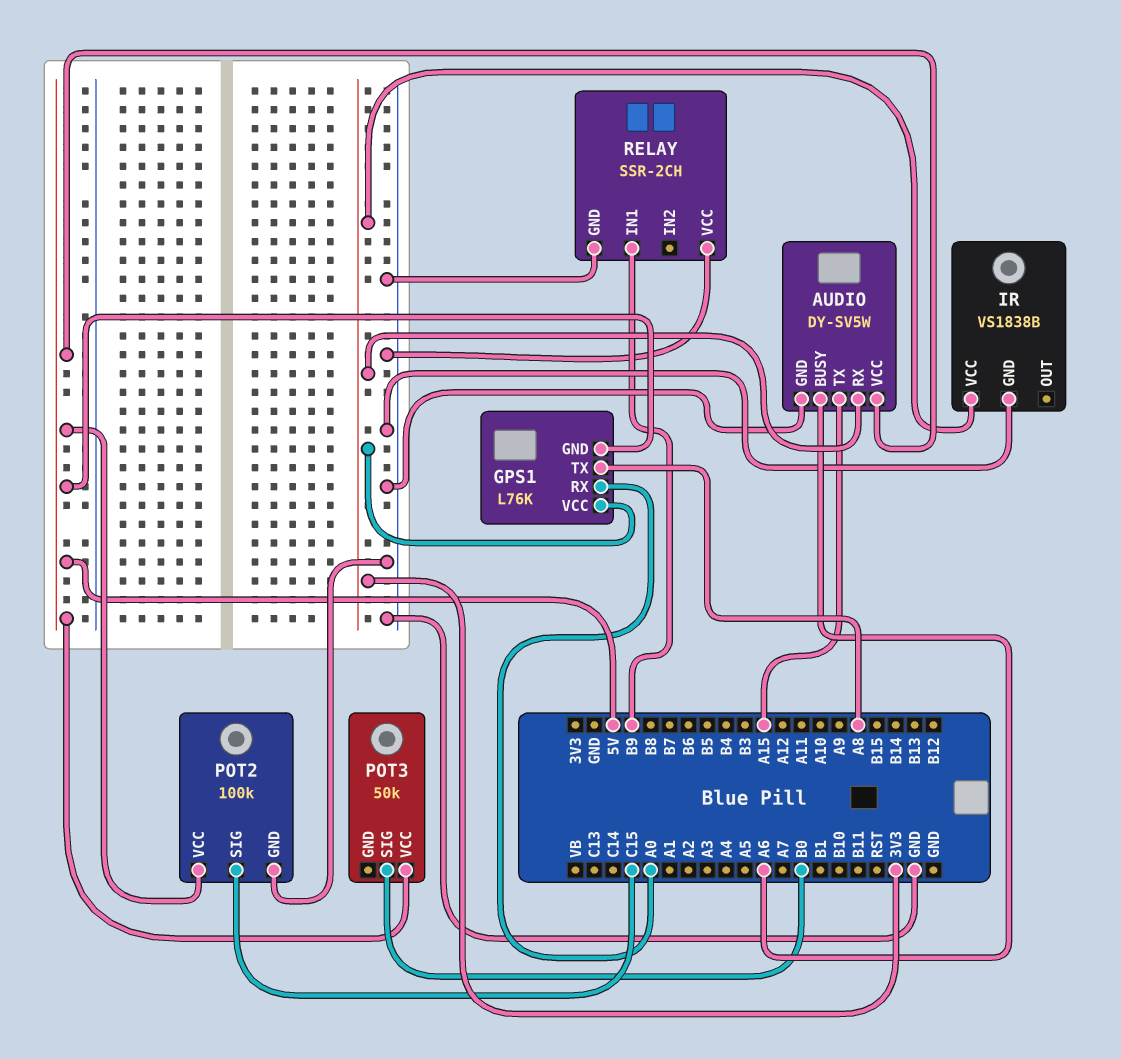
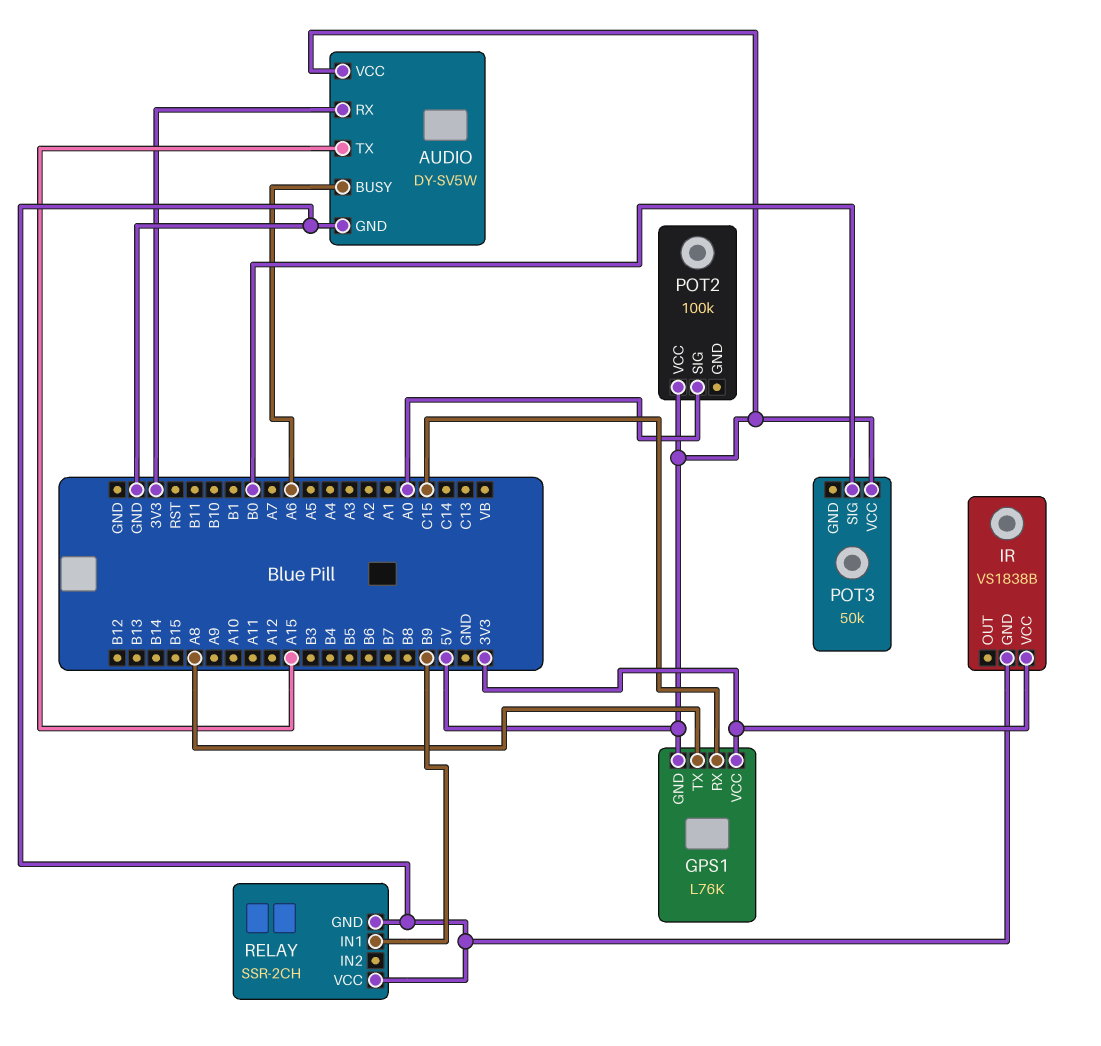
GPS1 pin RX: A0 -> C15
POT2 pin GND: GND -> none
POT2 pin SIG: C15 -> A0

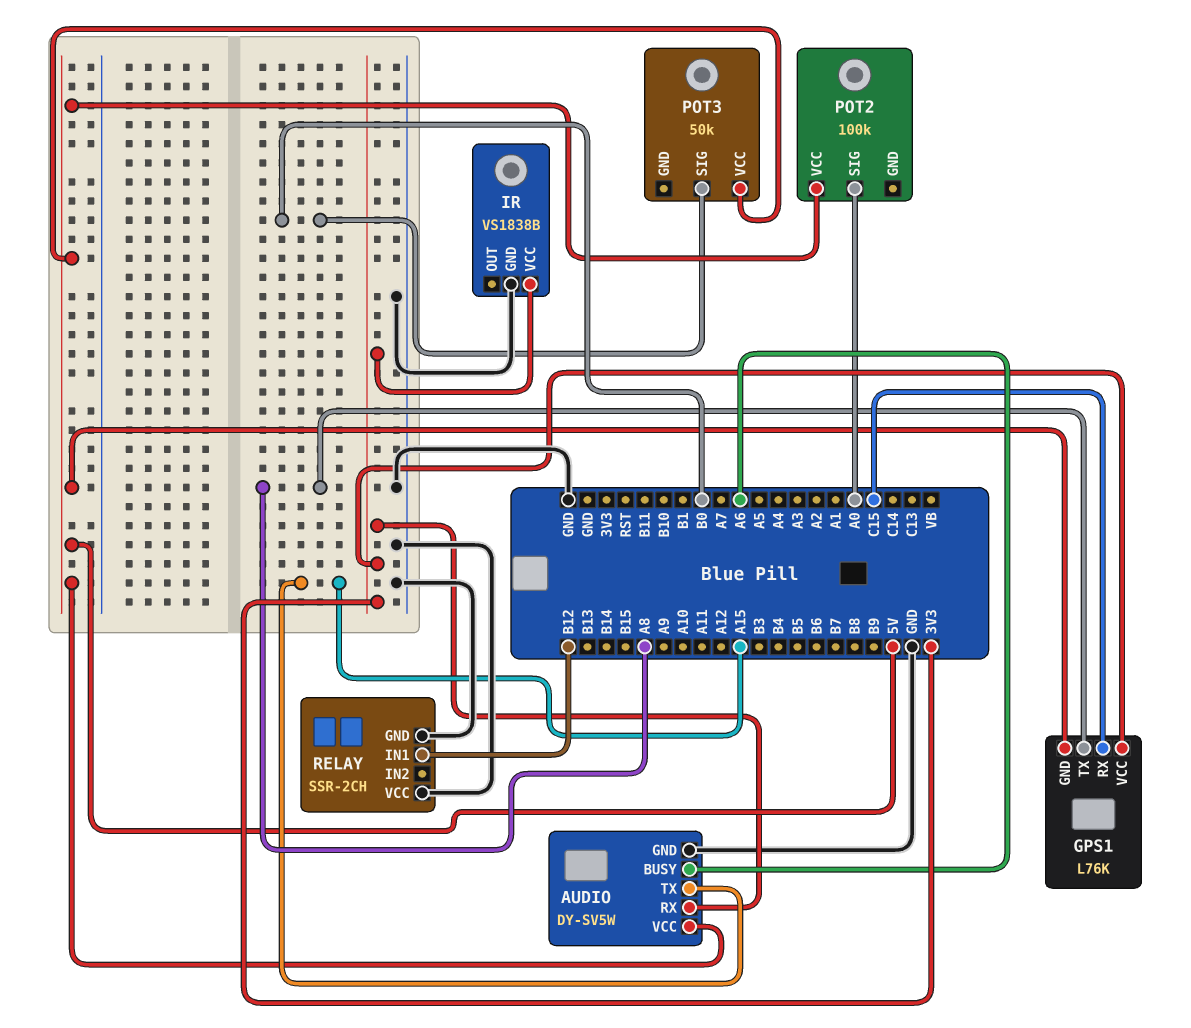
RELAY pin IN1: B9 -> B12

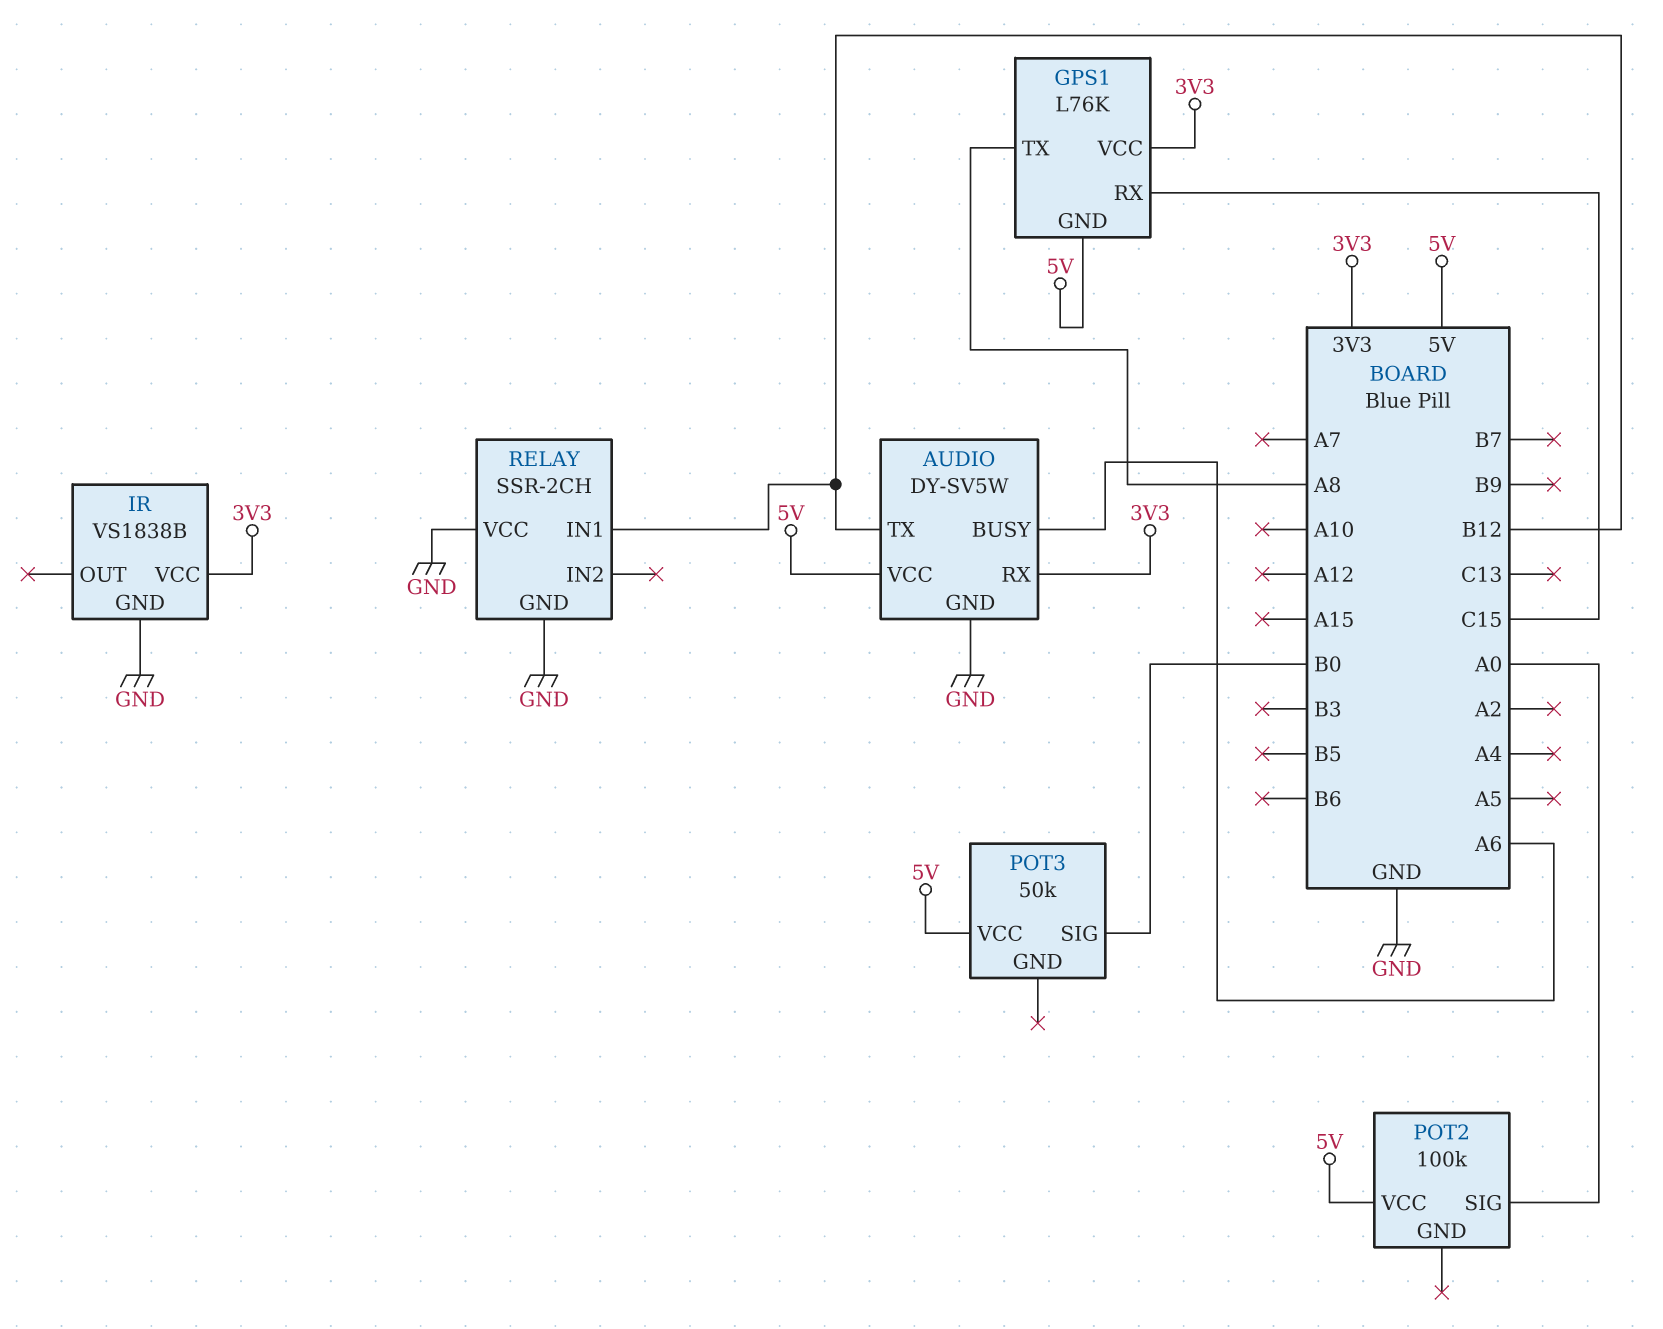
AUDIO pin TX: A15 -> B12

